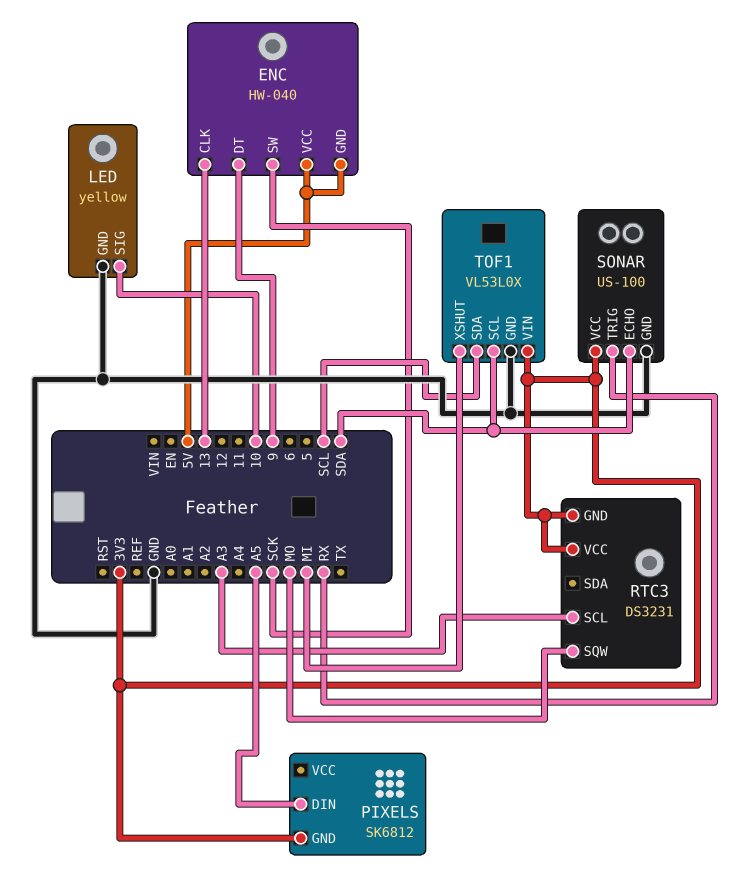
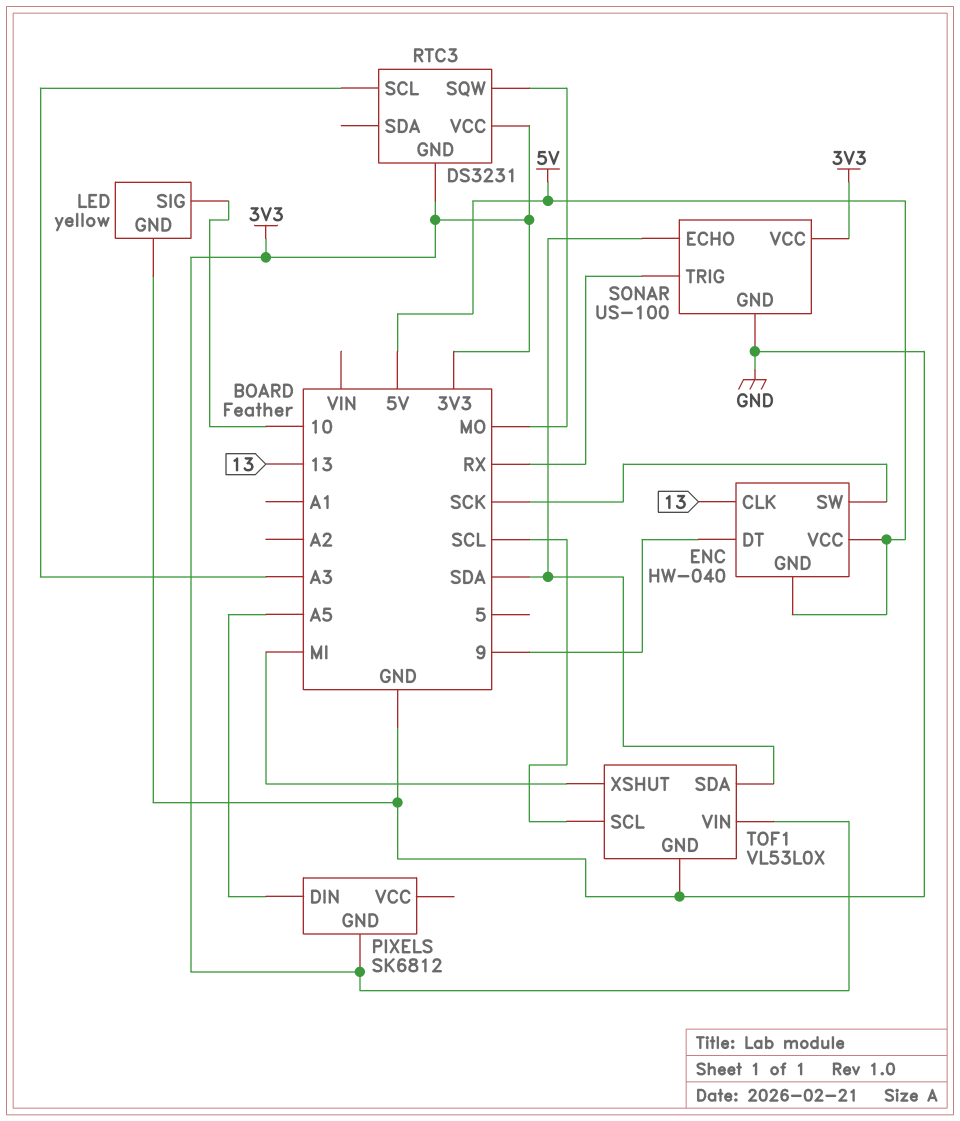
TOF1 pin SCL: SDA -> SCL
TOF1 pin SDA: SCL -> SDA

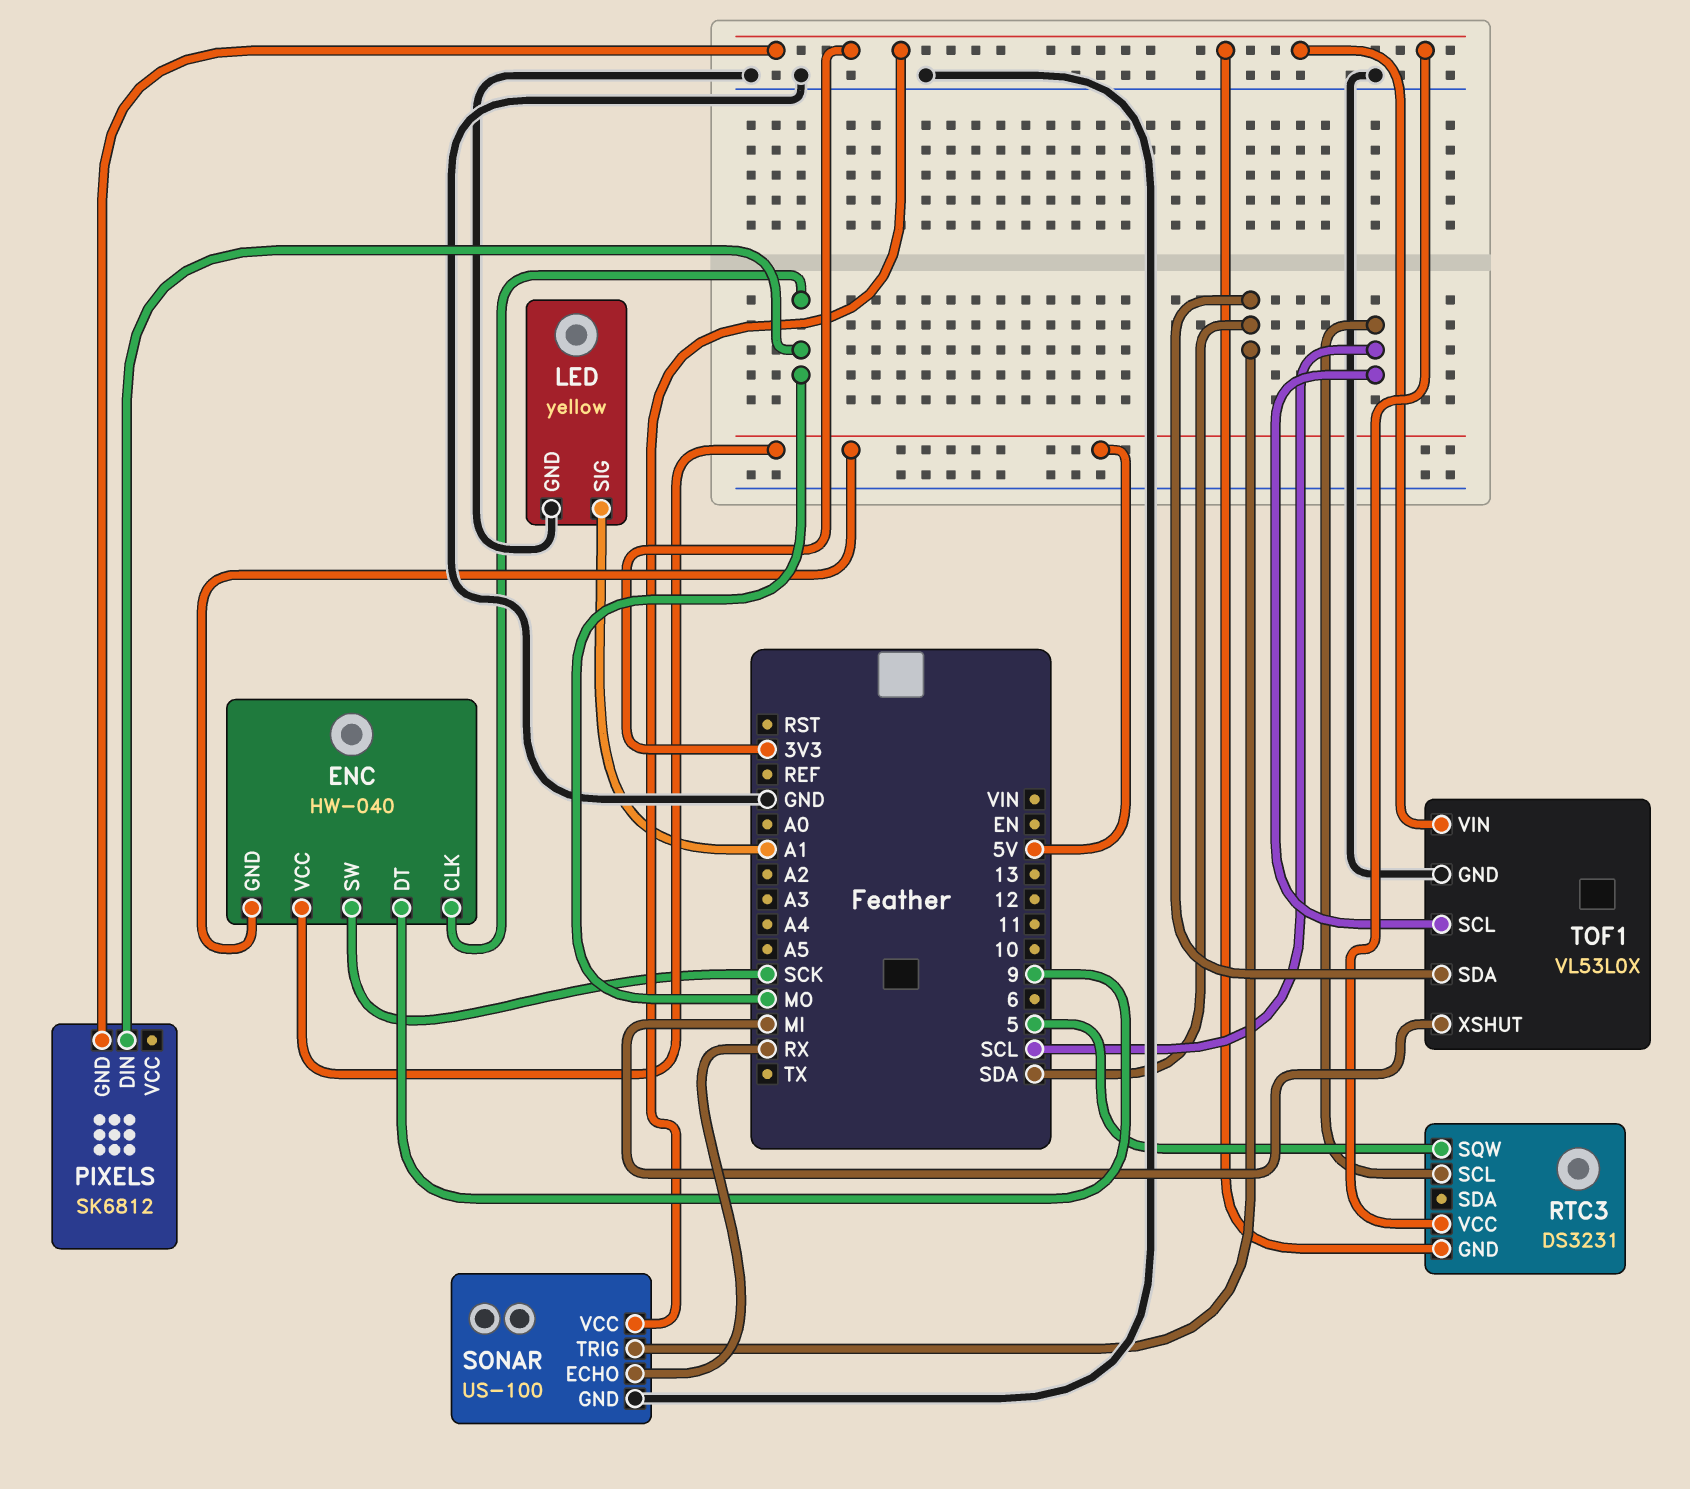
ENC pin CLK: 13 -> MO
LED pin SIG: 10 -> A1
PIXELS pin DIN: A5 -> MO
RTC3 pin SCL: A3 -> SCL
RTC3 pin SQW: MO -> 5
SONAR pin ECHO: SDA -> RX
SONAR pin TRIG: RX -> SDA

